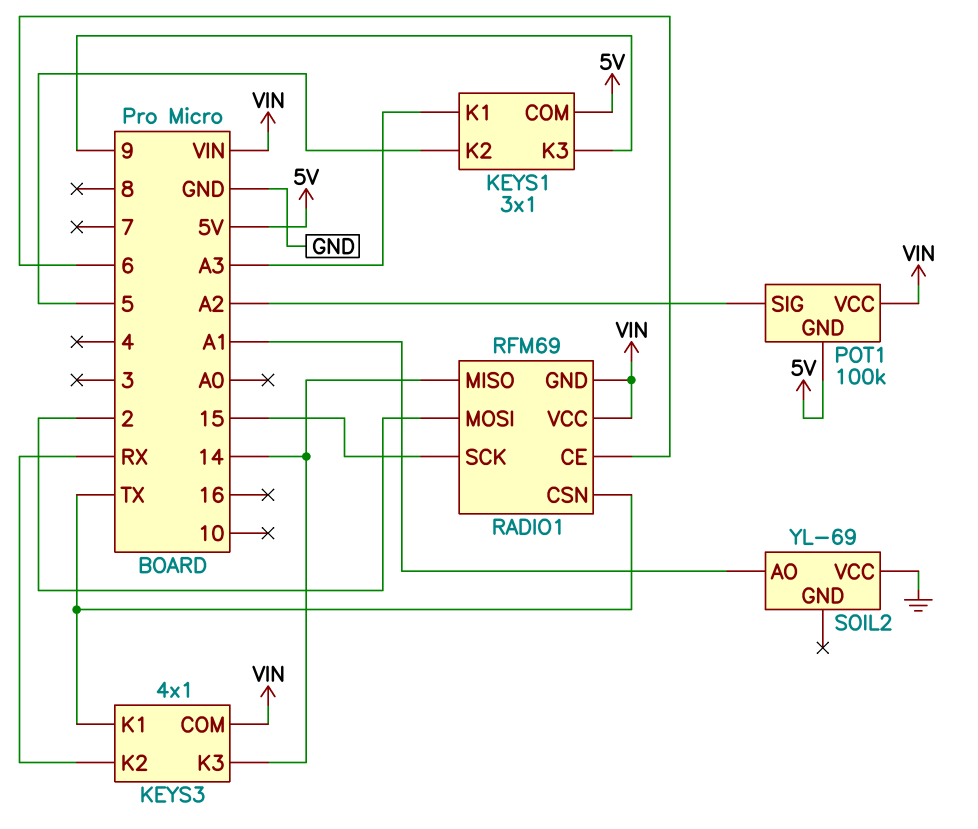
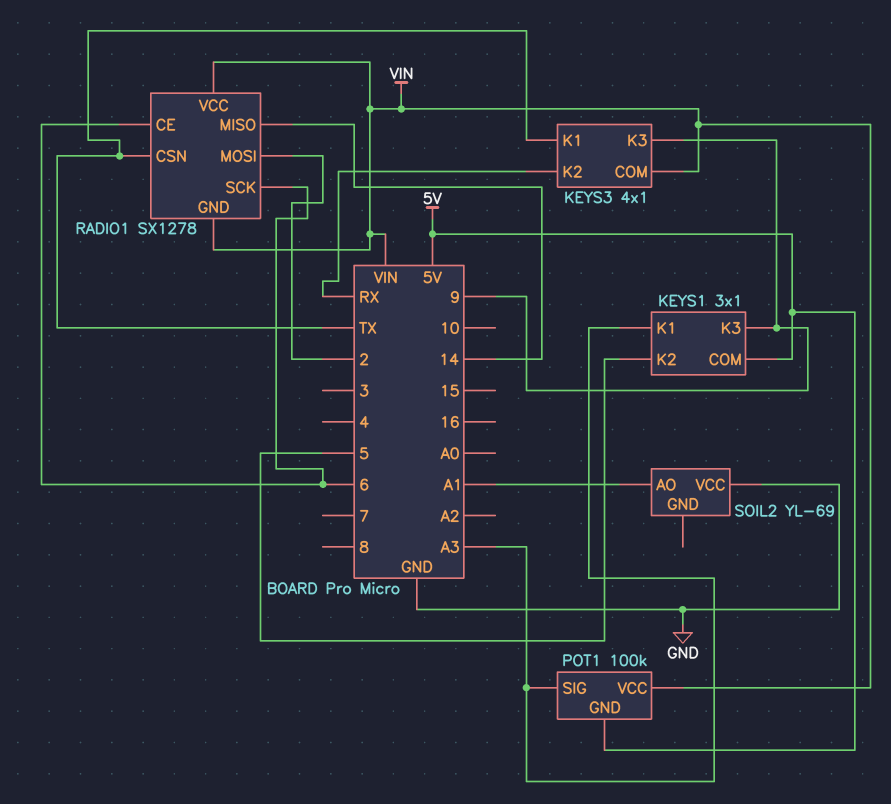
KEYS3 pin K3: 14 -> 9
POT1 pin SIG: A2 -> A3
RADIO1: RFM69 -> SX1278
RADIO1 pin SCK: 15 -> 6

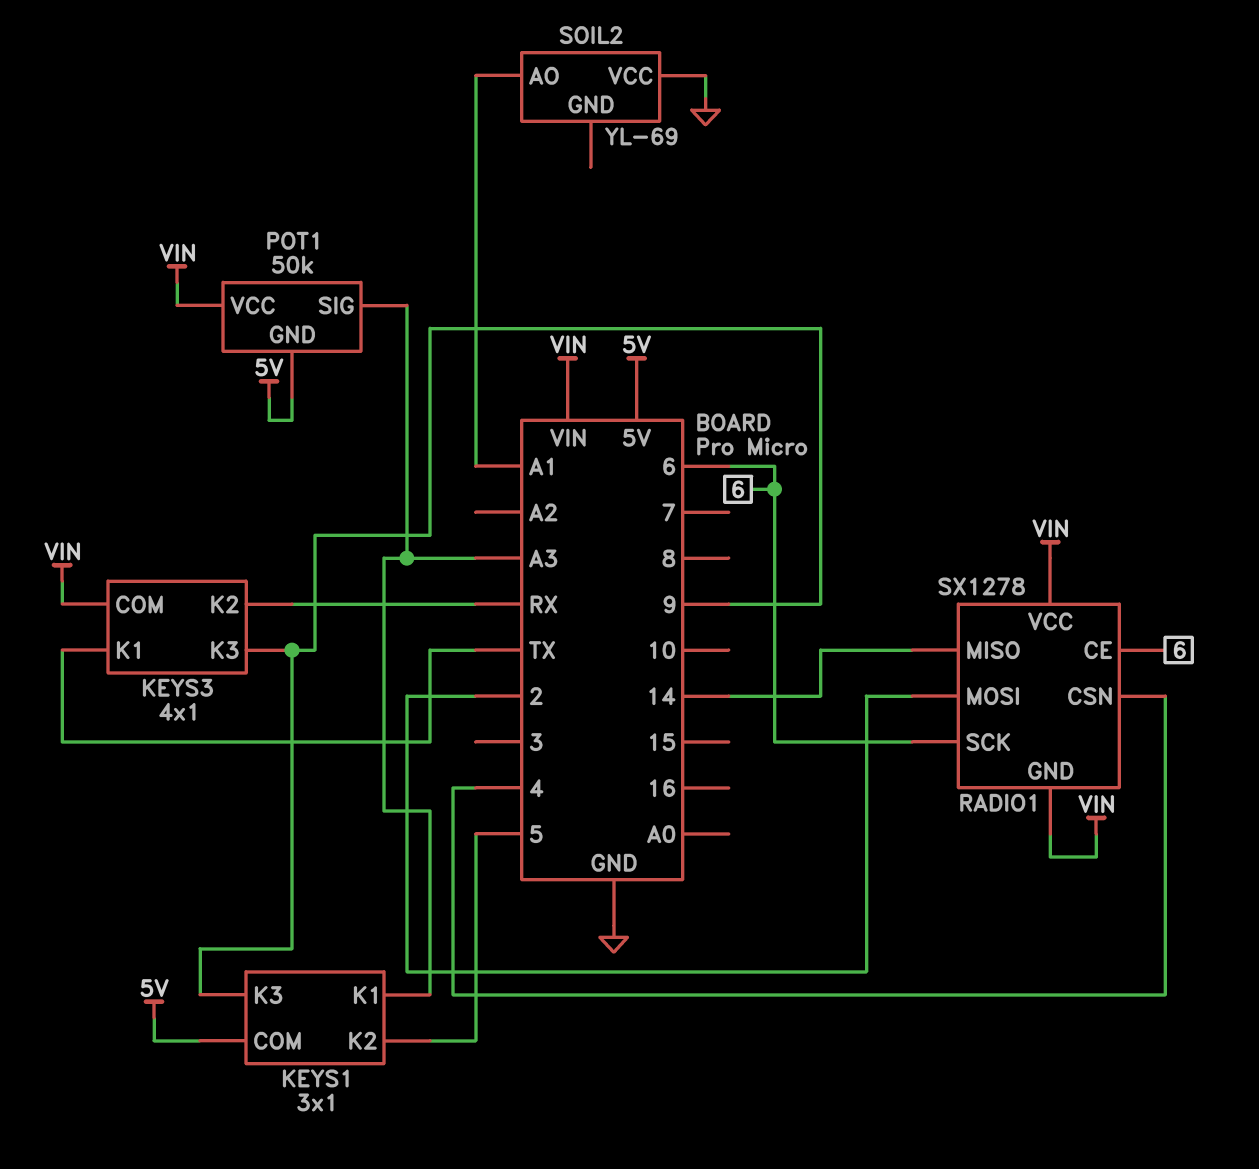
POT1: 100k -> 50k
RADIO1 pin CSN: TX -> 4

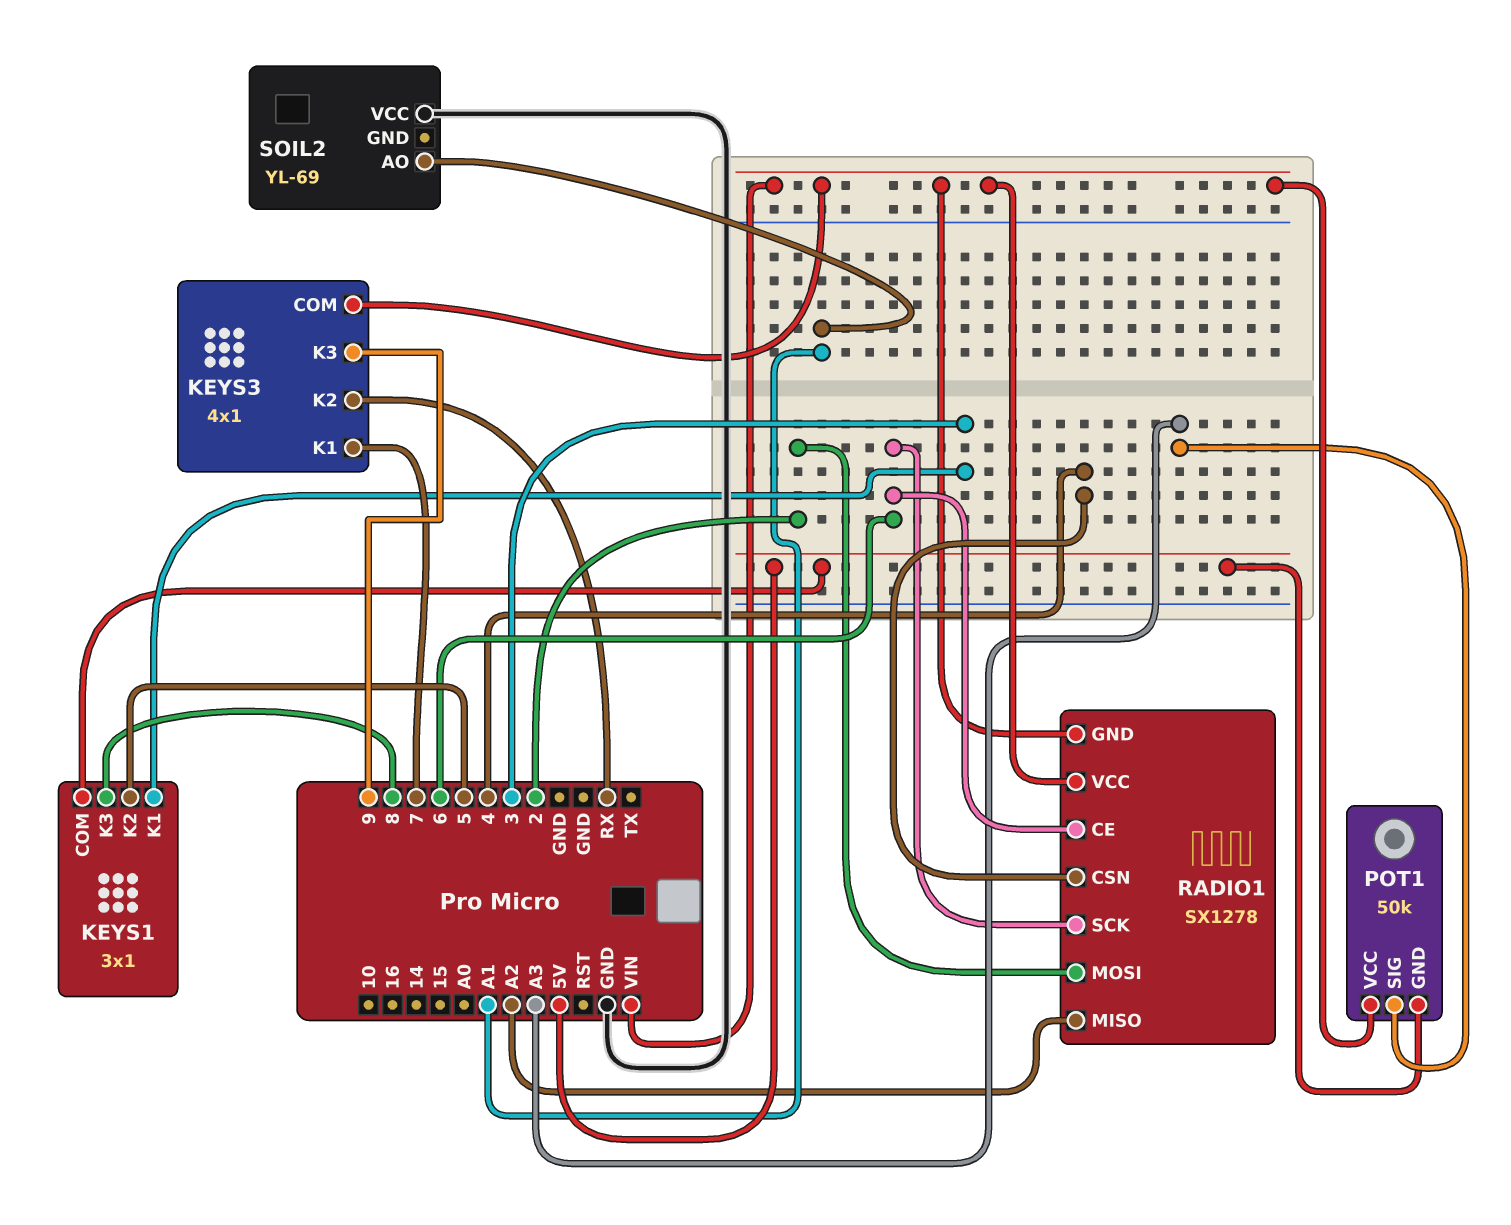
KEYS1 pin K1: A3 -> 3
KEYS1 pin K3: 9 -> 8
KEYS3 pin K1: TX -> 7
RADIO1 pin MISO: 14 -> A2

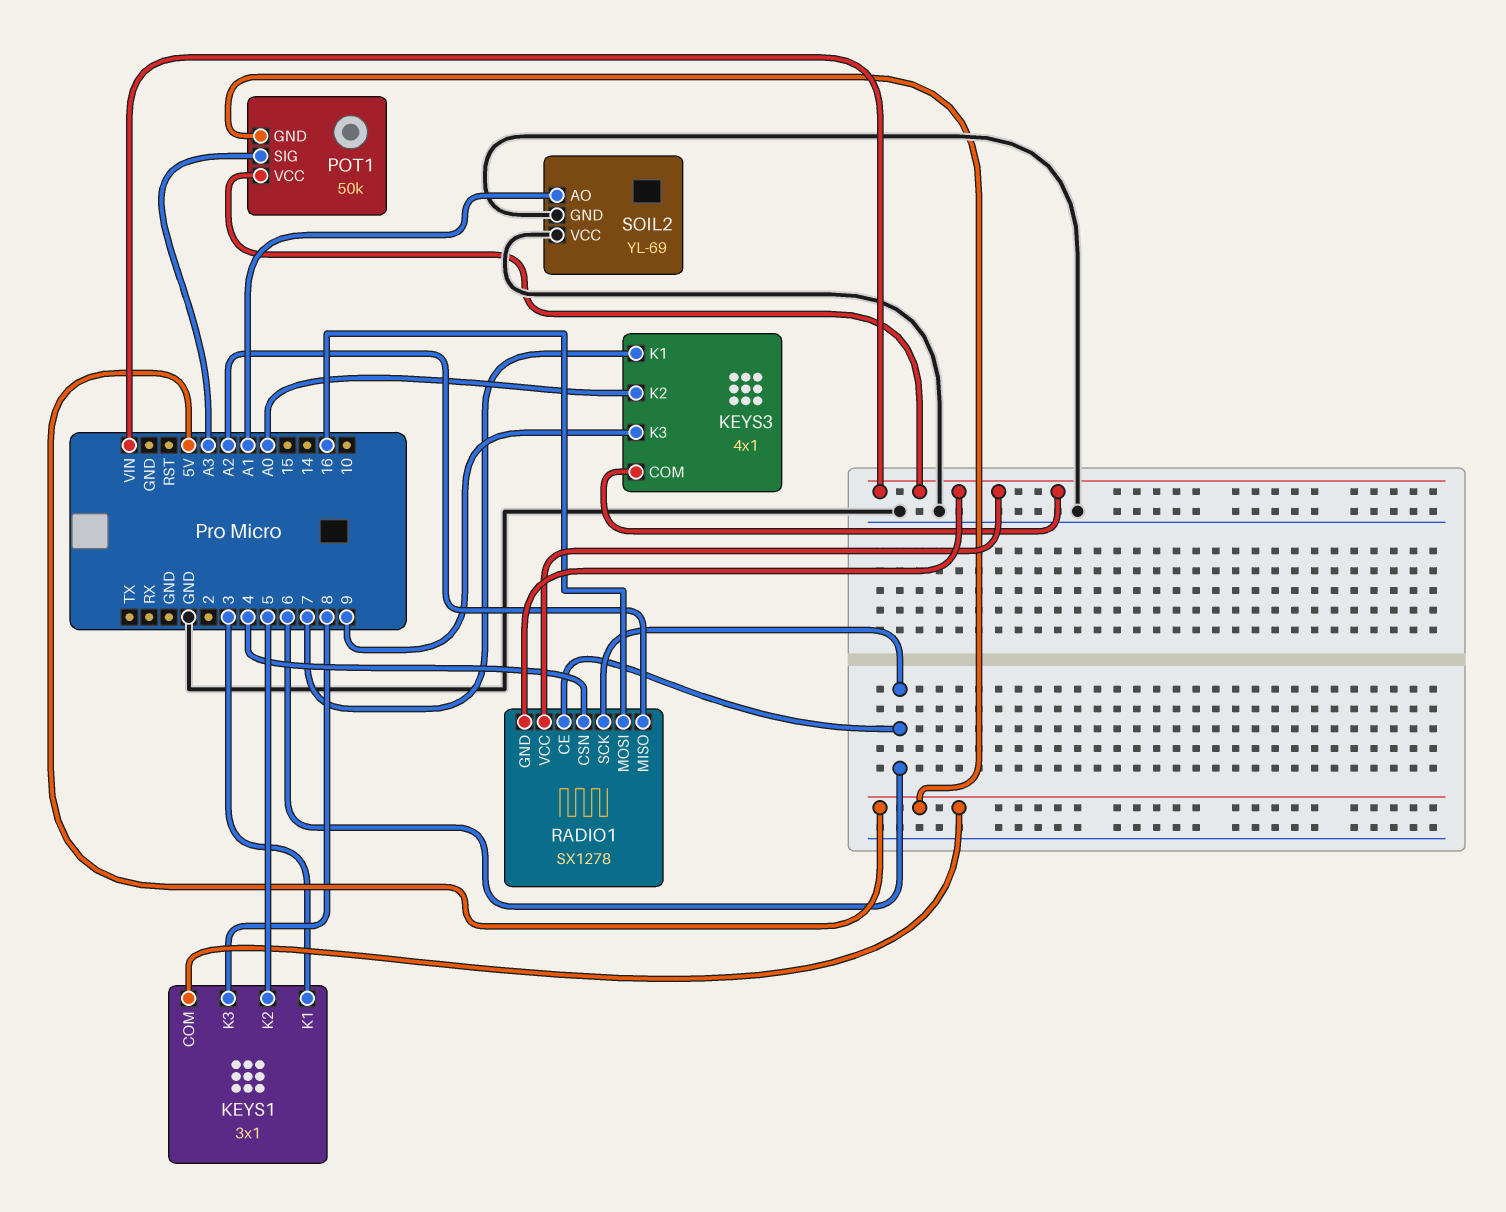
KEYS3 pin K2: RX -> A0
RADIO1 pin MOSI: 2 -> 16
SOIL2 pin GND: none -> GND

